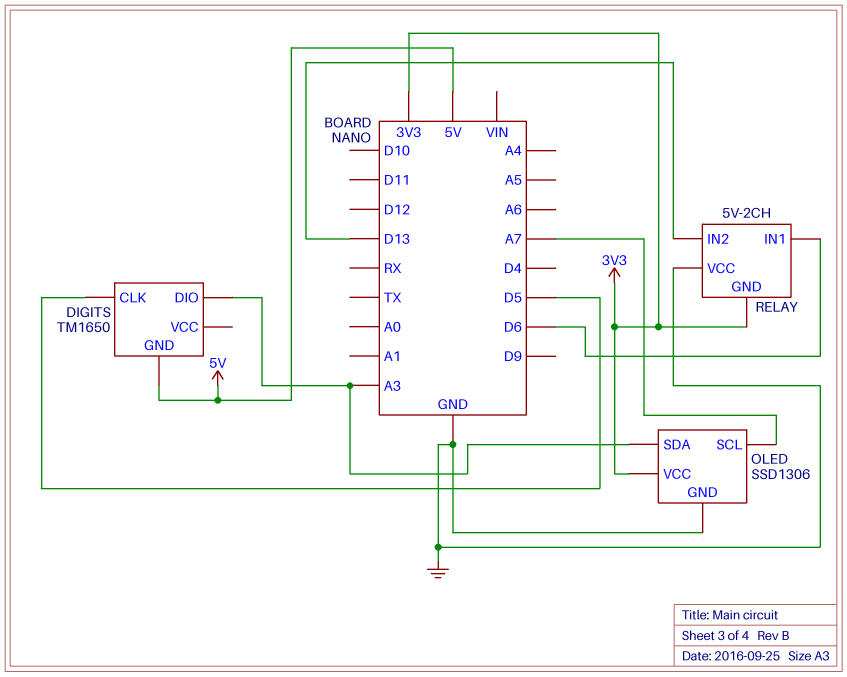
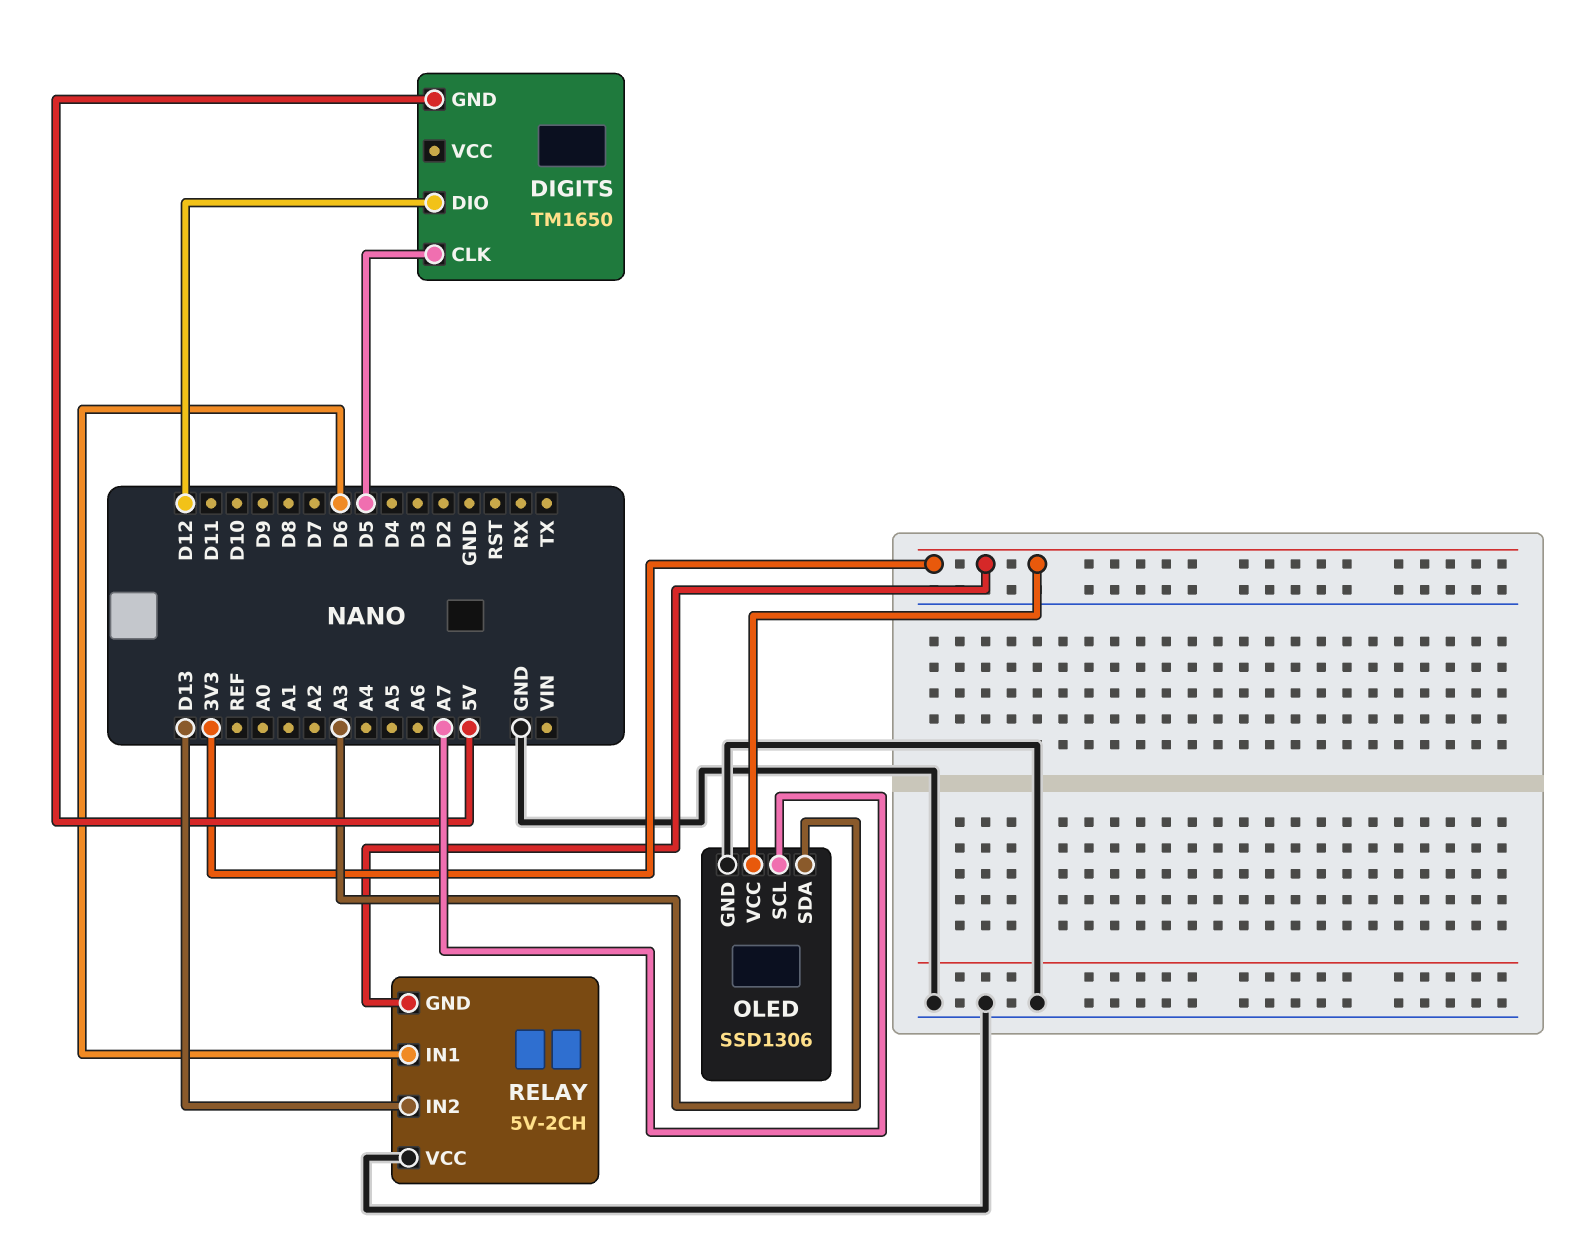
DIGITS pin DIO: A3 -> D12

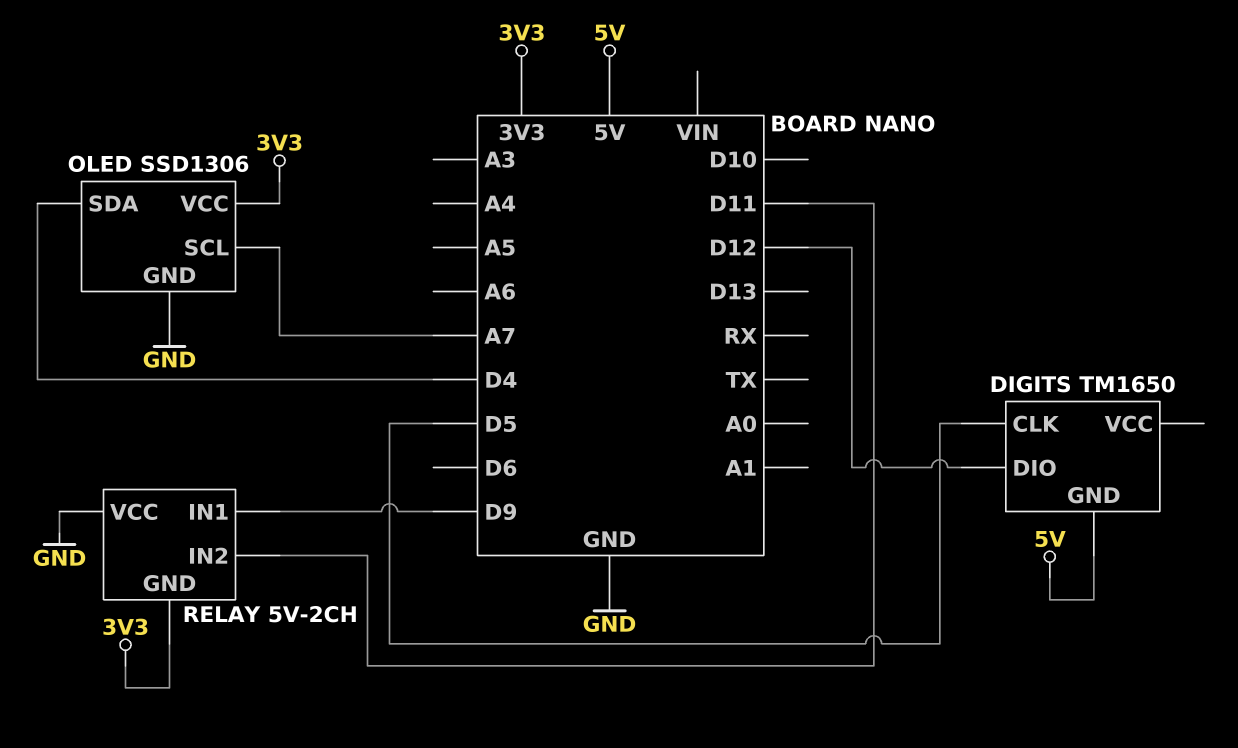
OLED pin SDA: A3 -> D4
RELAY pin IN1: D6 -> D9
RELAY pin IN2: D13 -> D11

